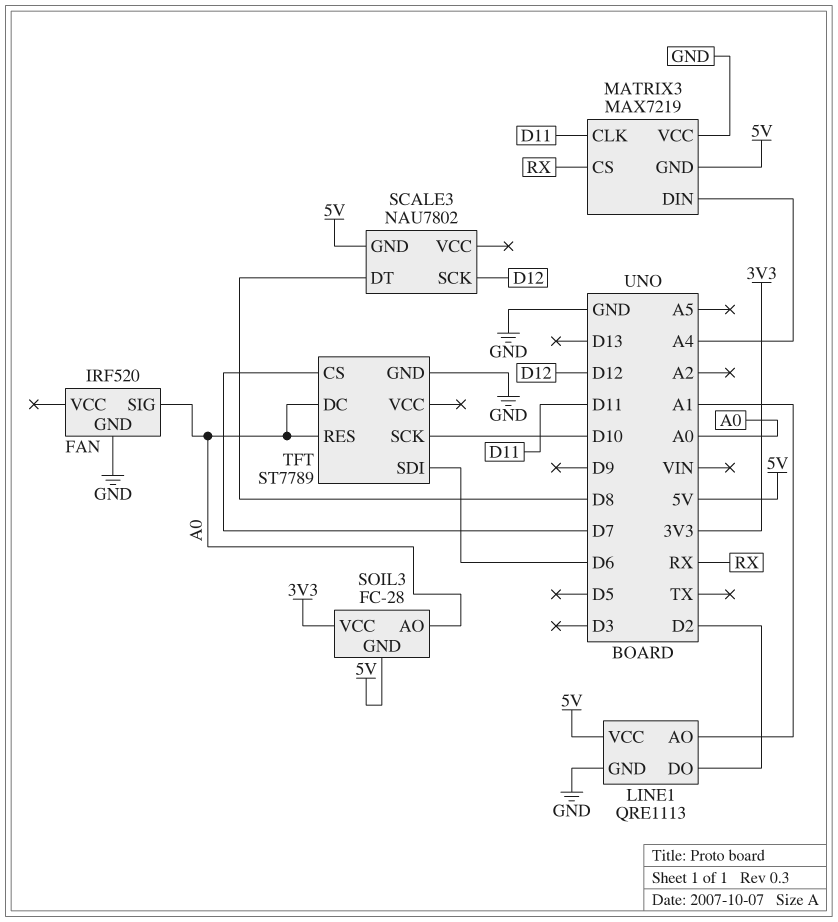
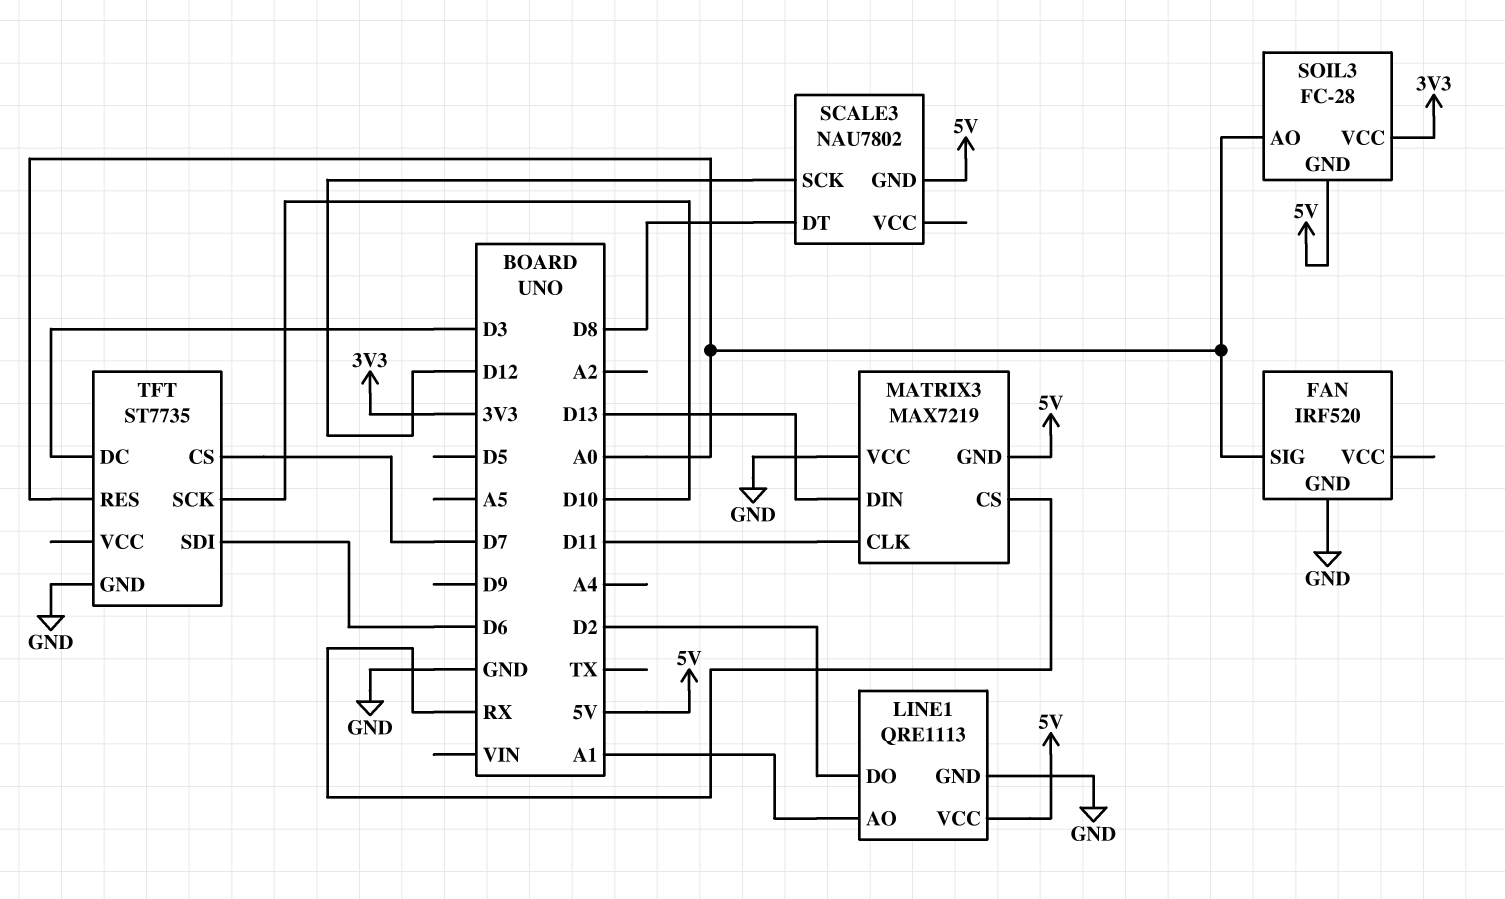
MATRIX3 pin DIN: A4 -> D13
TFT: ST7789 -> ST7735
TFT pin DC: A0 -> D3

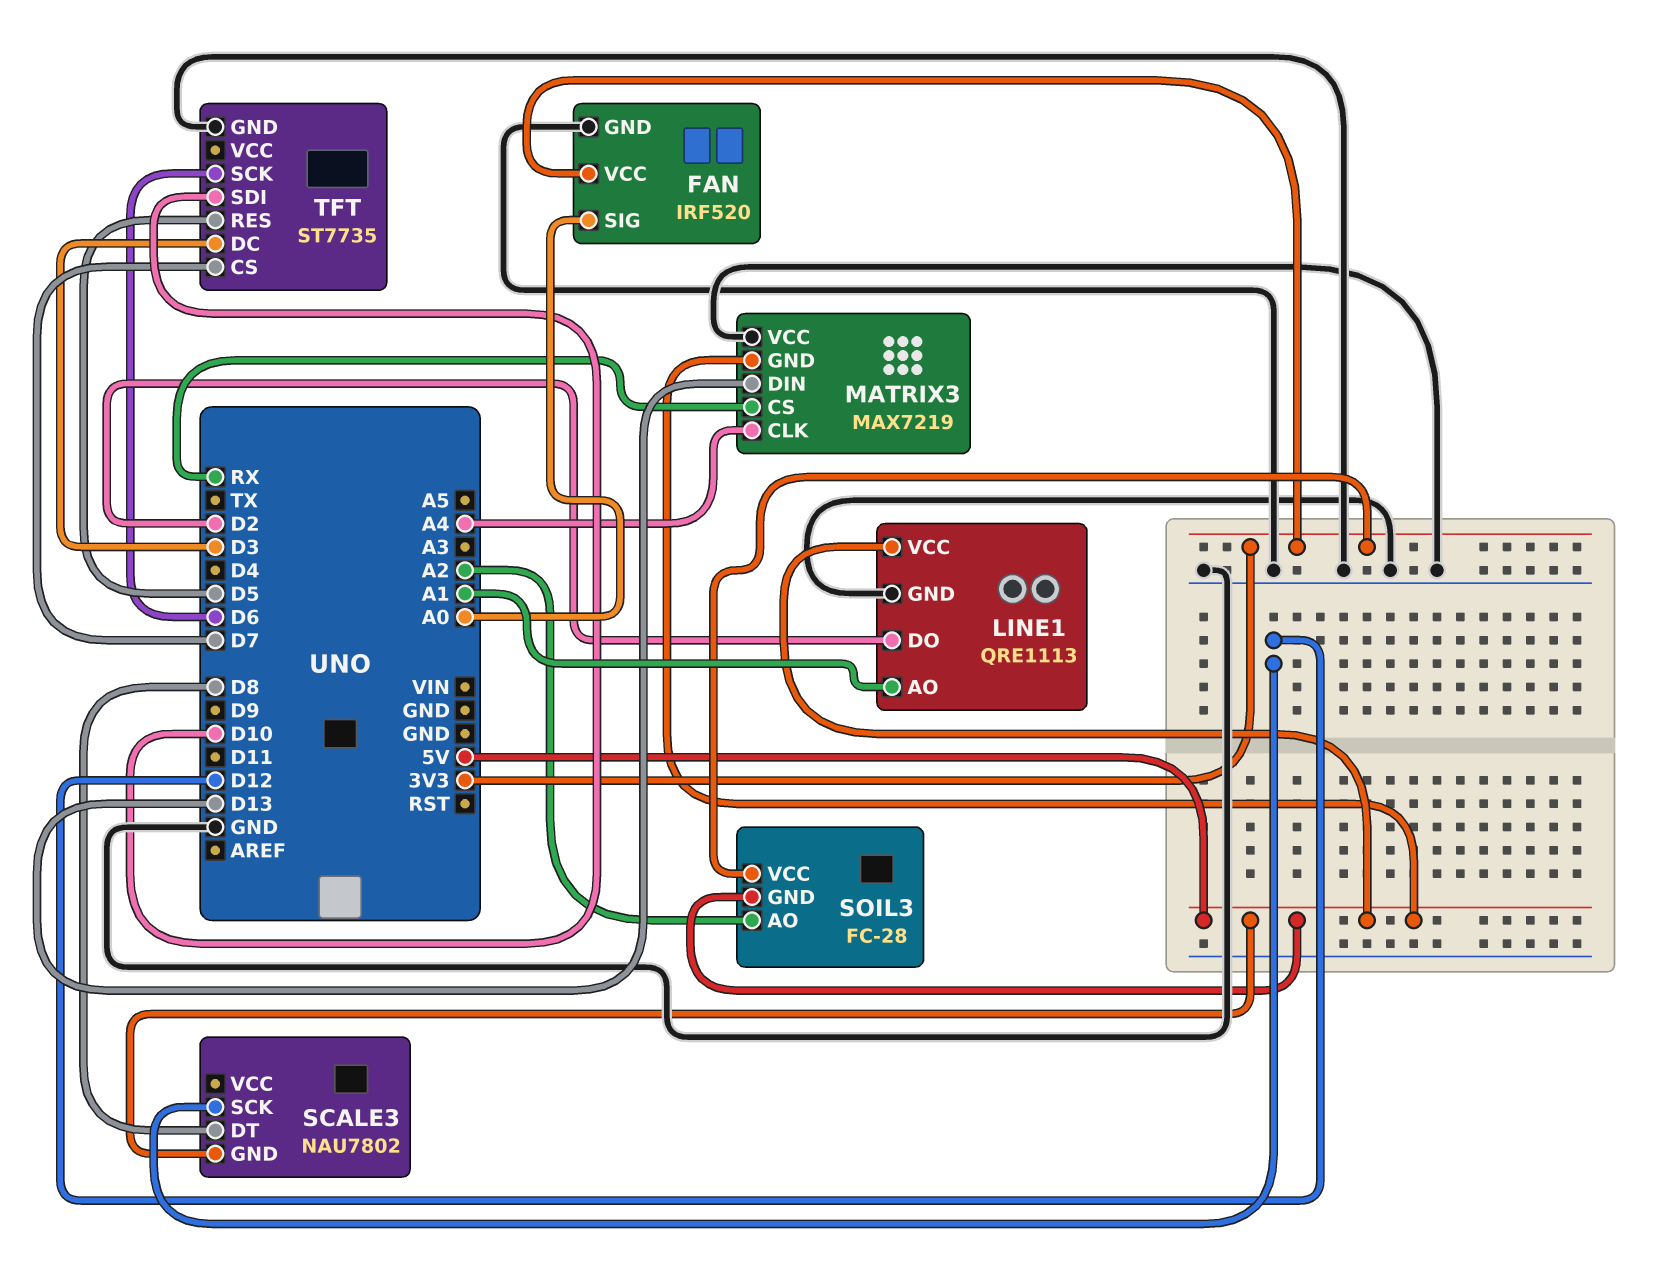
FAN pin VCC: none -> 3V3
MATRIX3 pin CLK: D11 -> A4
SOIL3 pin AO: A0 -> A2
TFT pin RES: A0 -> D5
TFT pin SCK: D10 -> D6
TFT pin SDI: D6 -> D10

